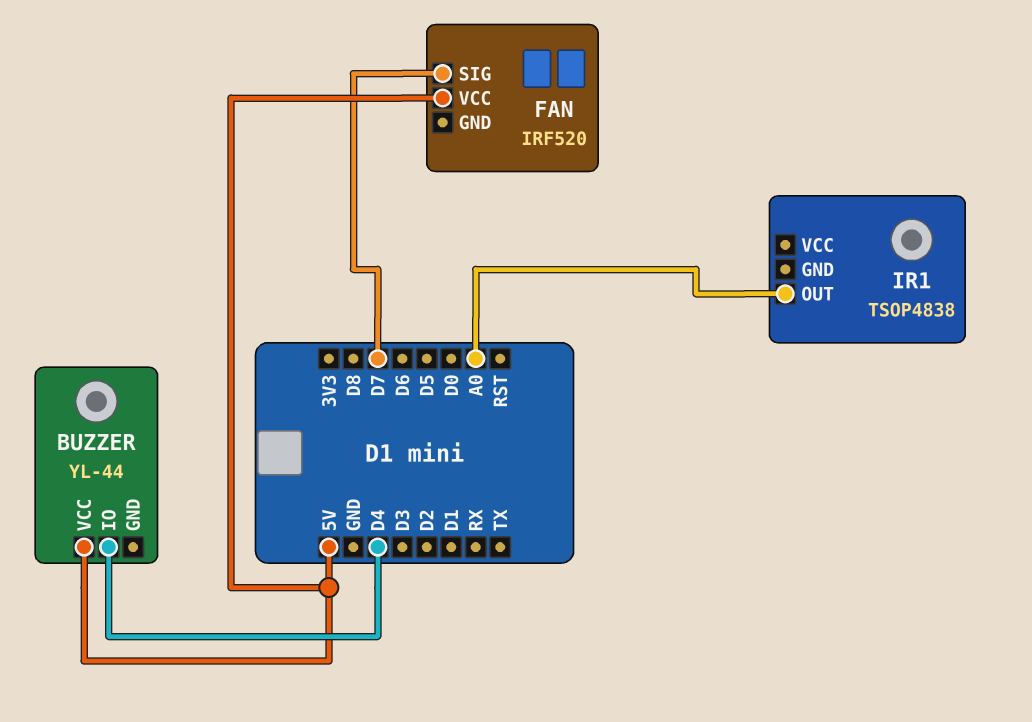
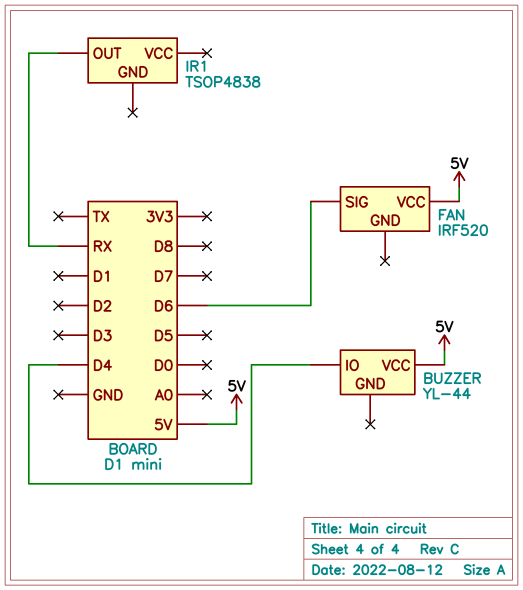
FAN pin SIG: D7 -> D6
IR1 pin OUT: A0 -> RX

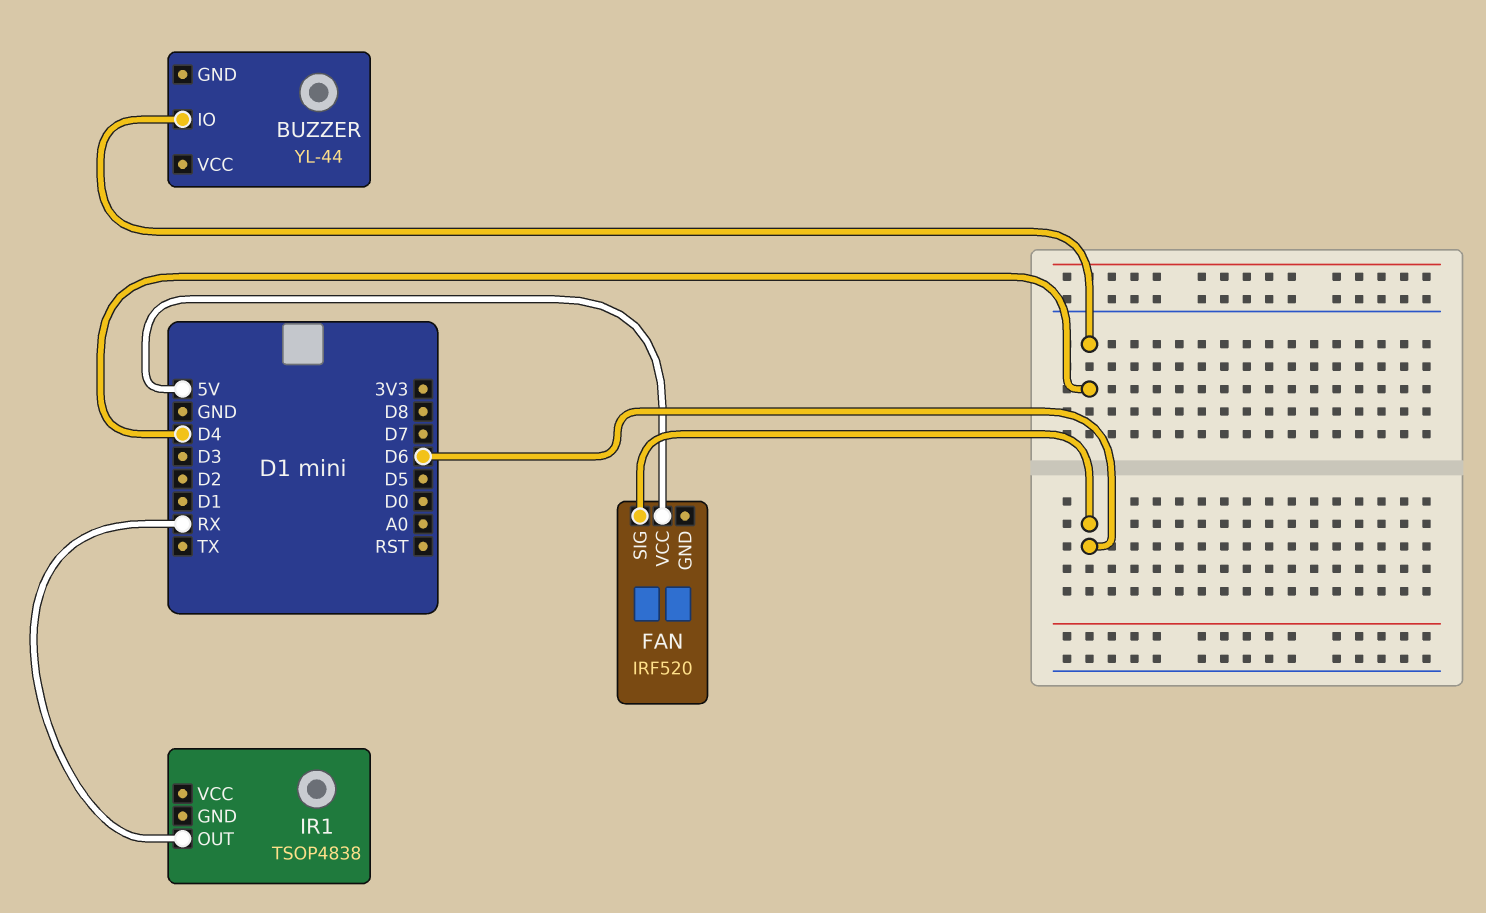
BUZZER pin VCC: 5V -> none

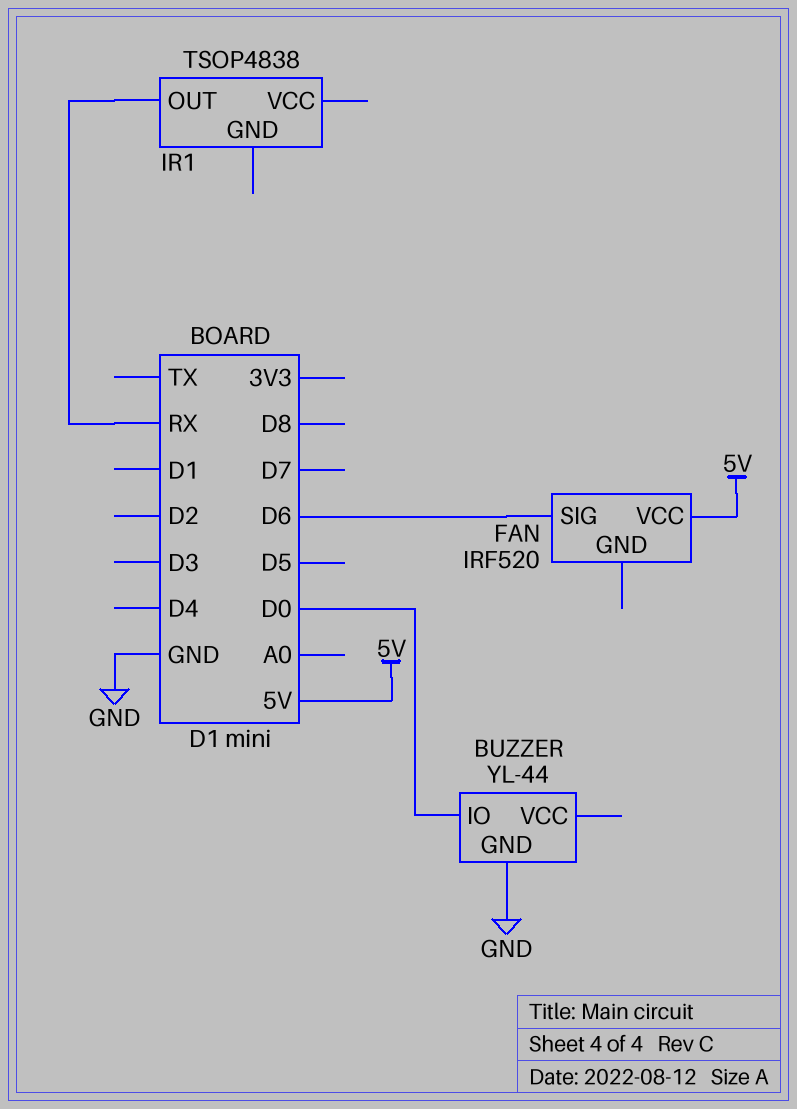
BUZZER pin GND: none -> GND
BUZZER pin IO: D4 -> D0

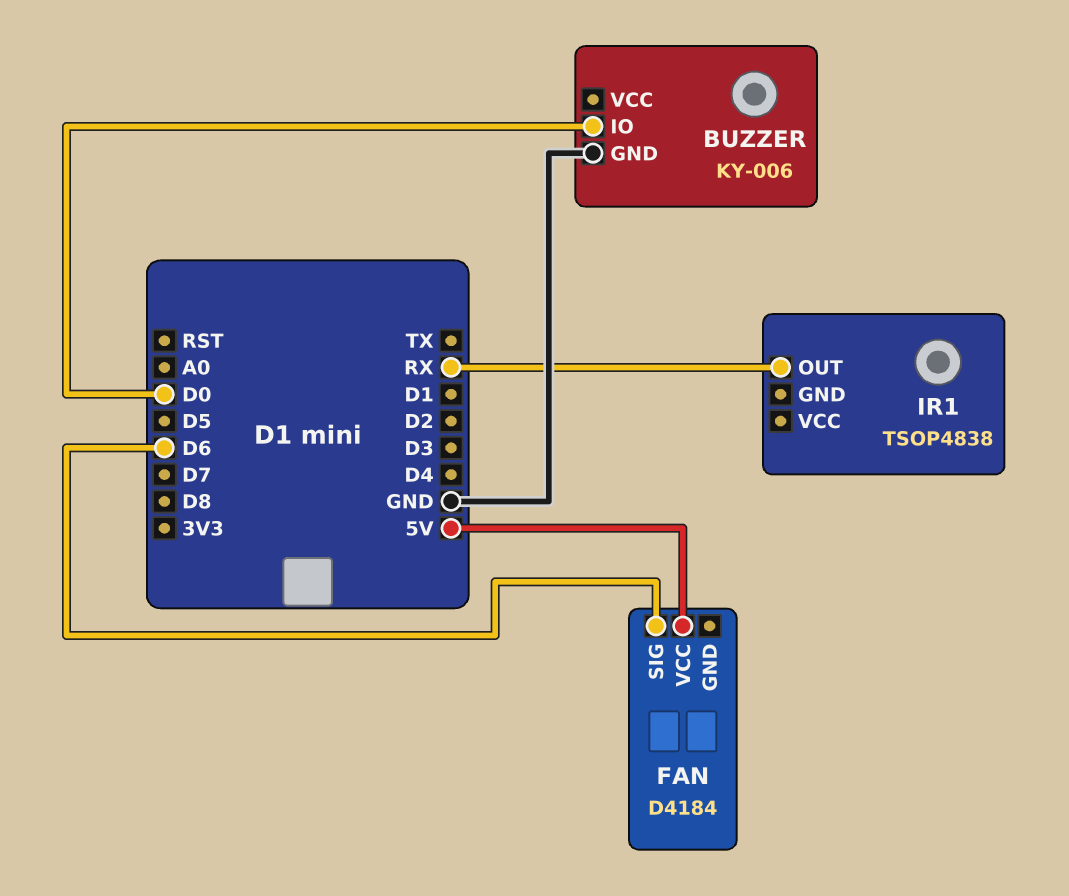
BUZZER: YL-44 -> KY-006
FAN: IRF520 -> D4184

